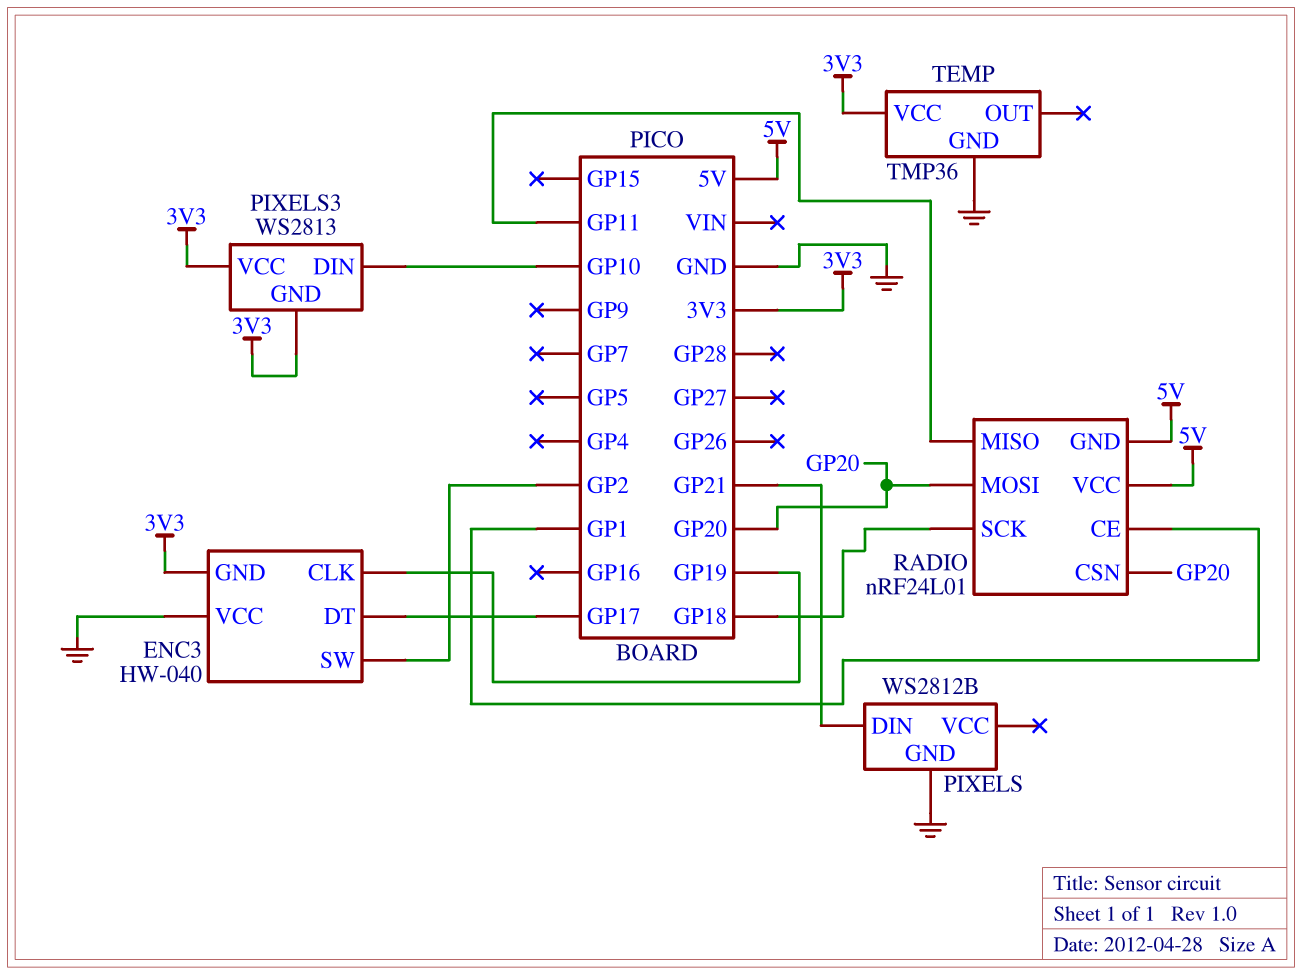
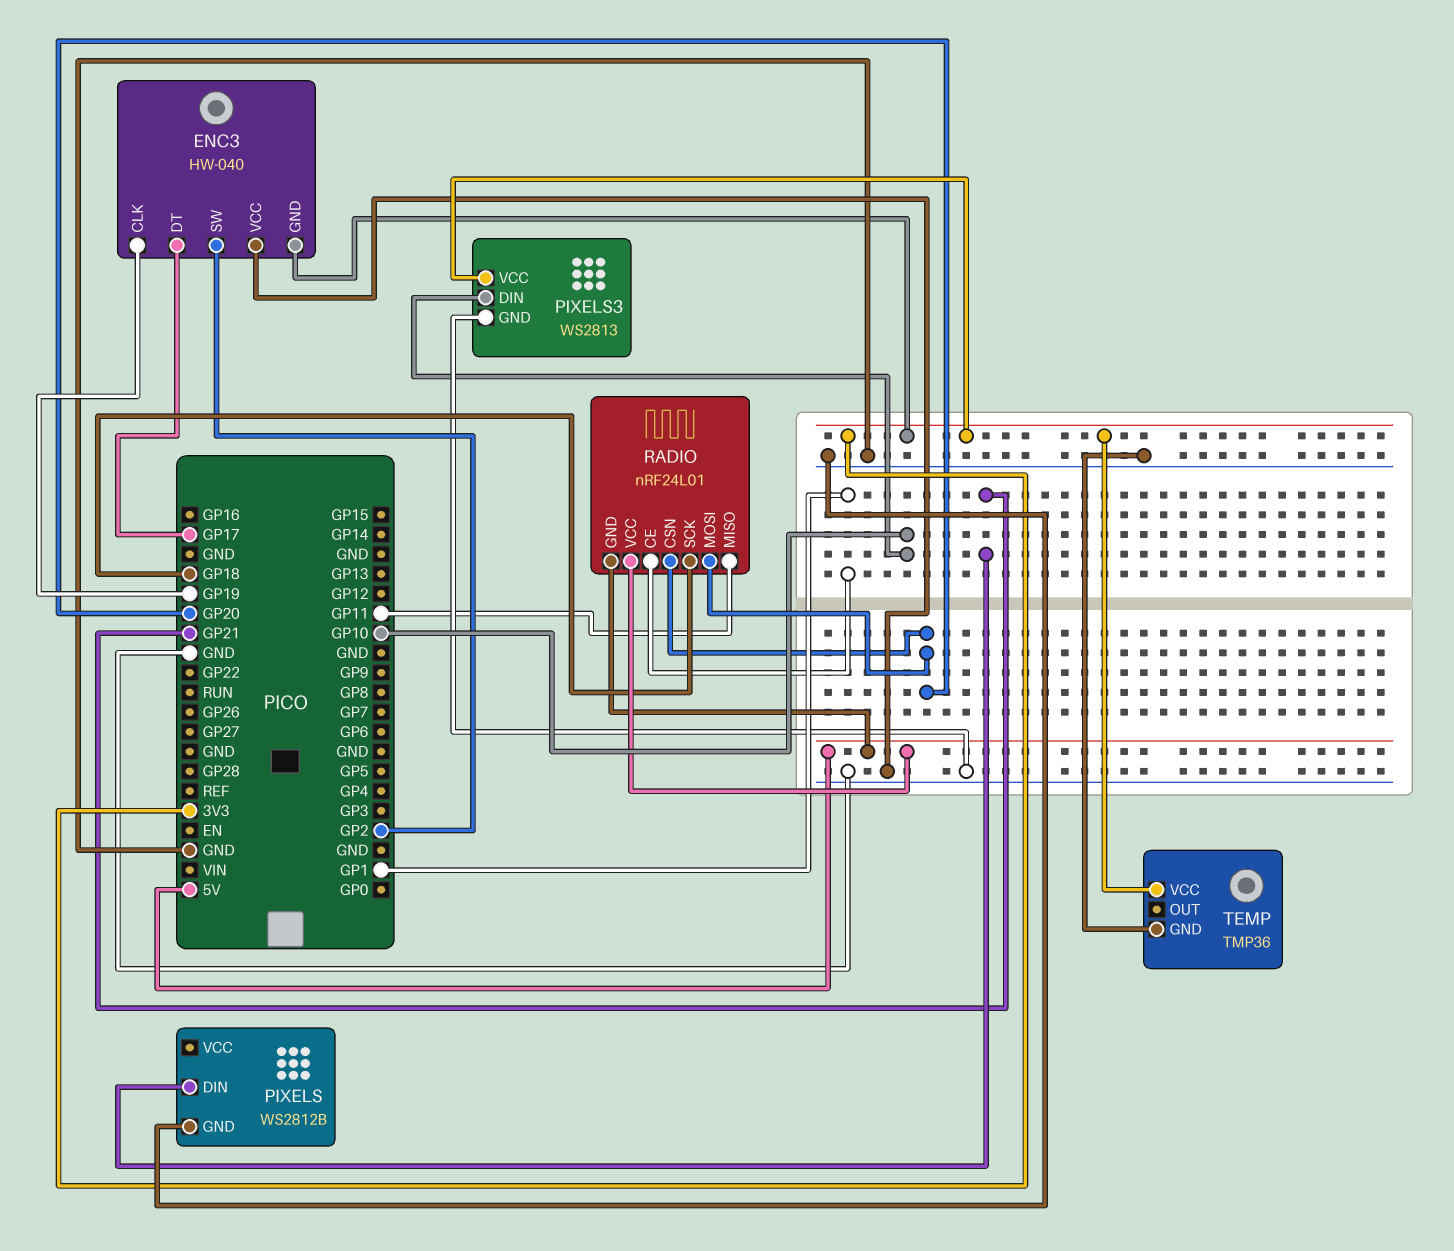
PIXELS3 pin GND: 3V3 -> GND

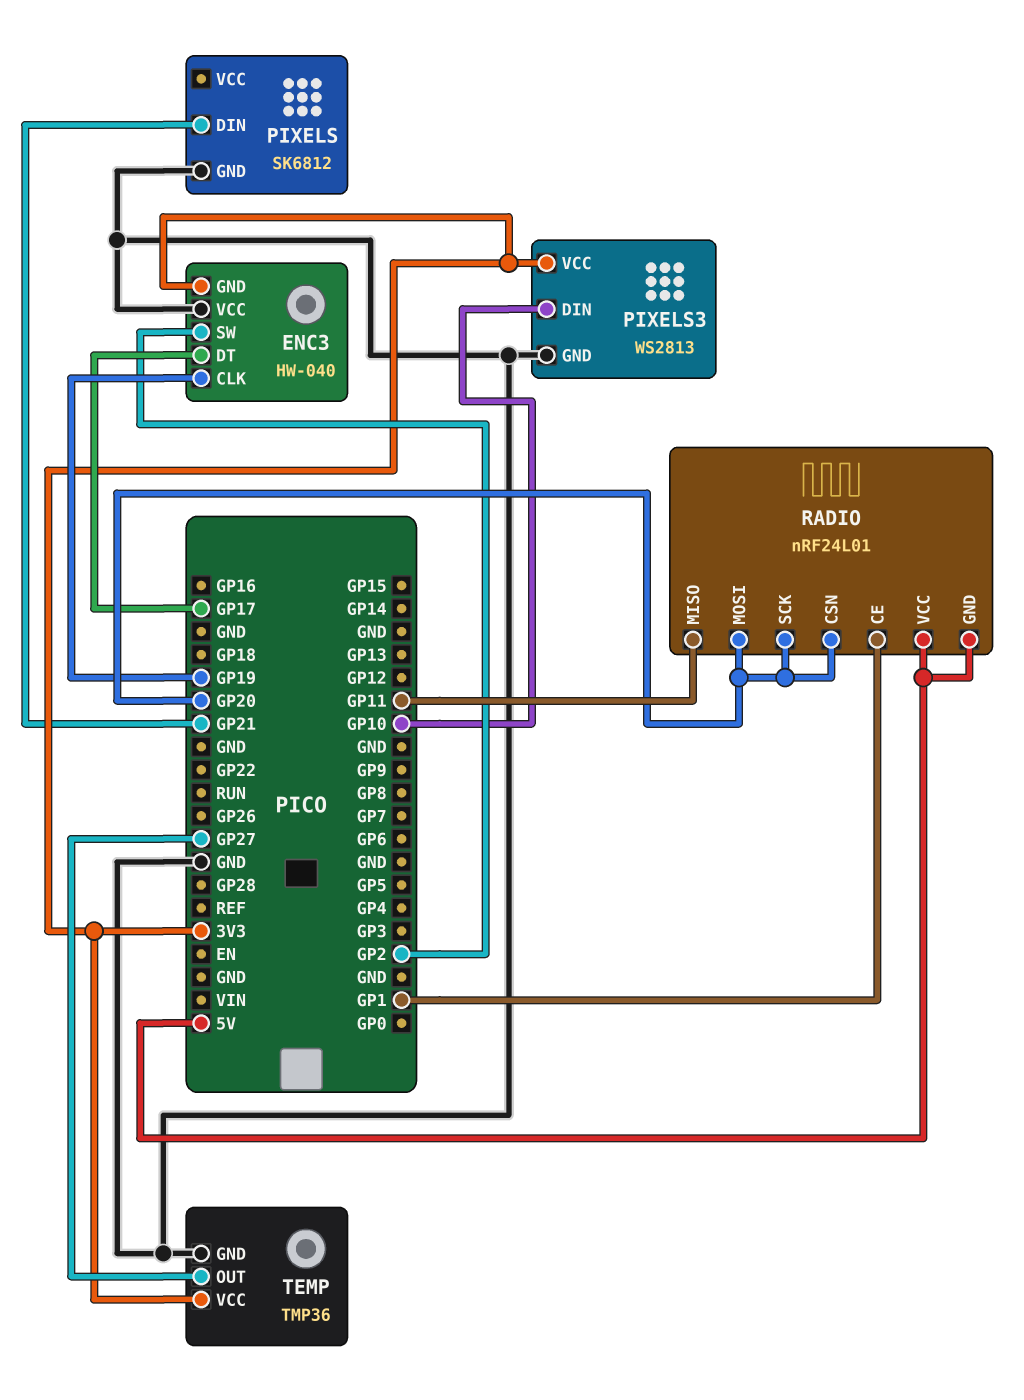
PIXELS: WS2812B -> SK6812
RADIO pin SCK: GP18 -> GP20
TEMP pin OUT: none -> GP27

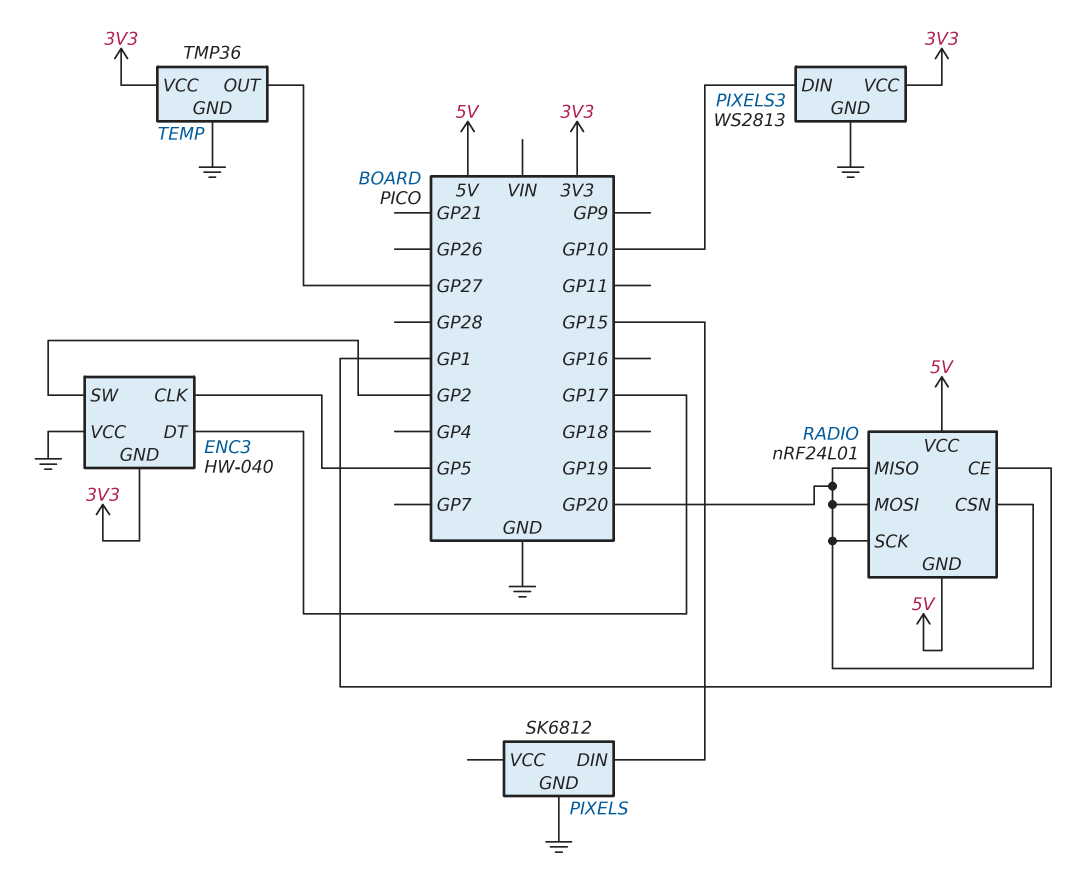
ENC3 pin CLK: GP19 -> GP5
PIXELS pin DIN: GP21 -> GP15
RADIO pin MISO: GP11 -> GP20

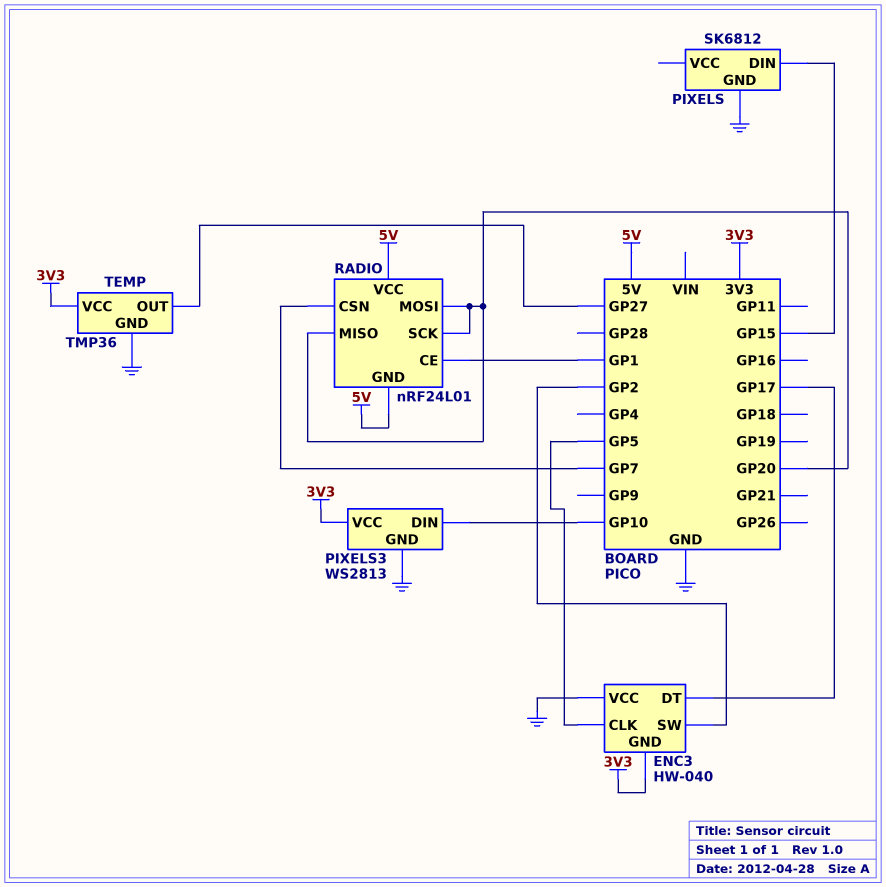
RADIO pin CSN: GP20 -> GP7

